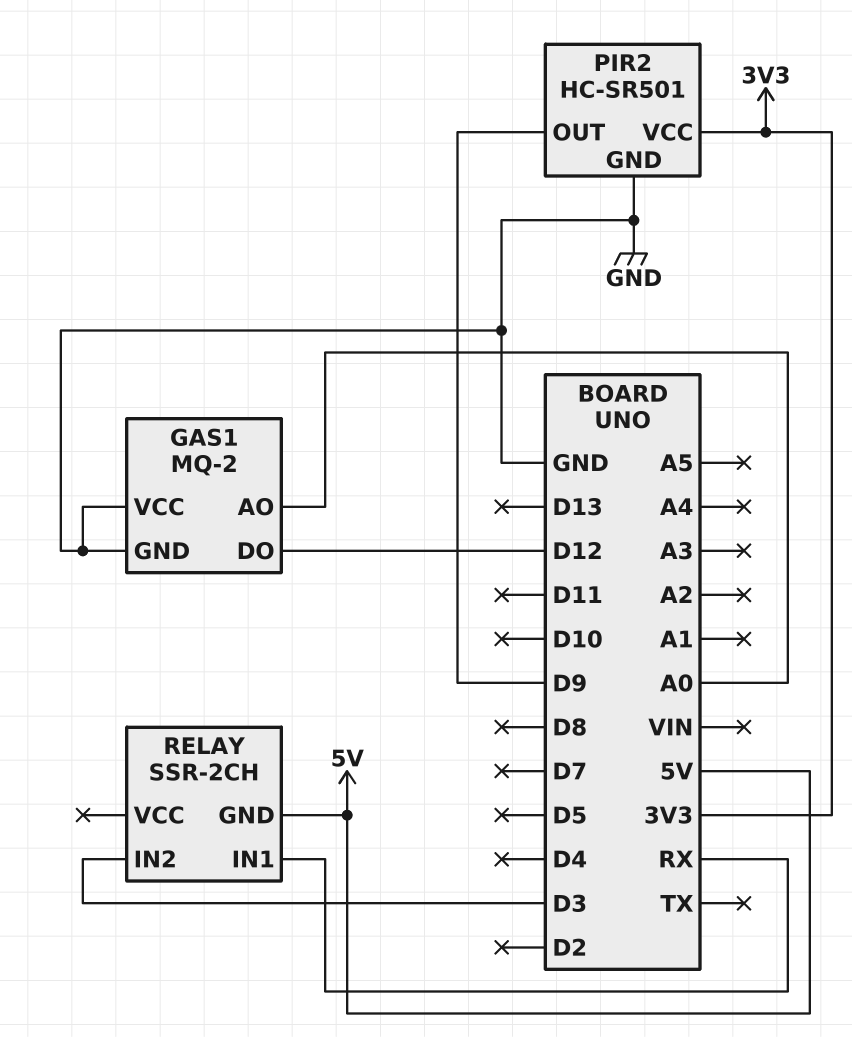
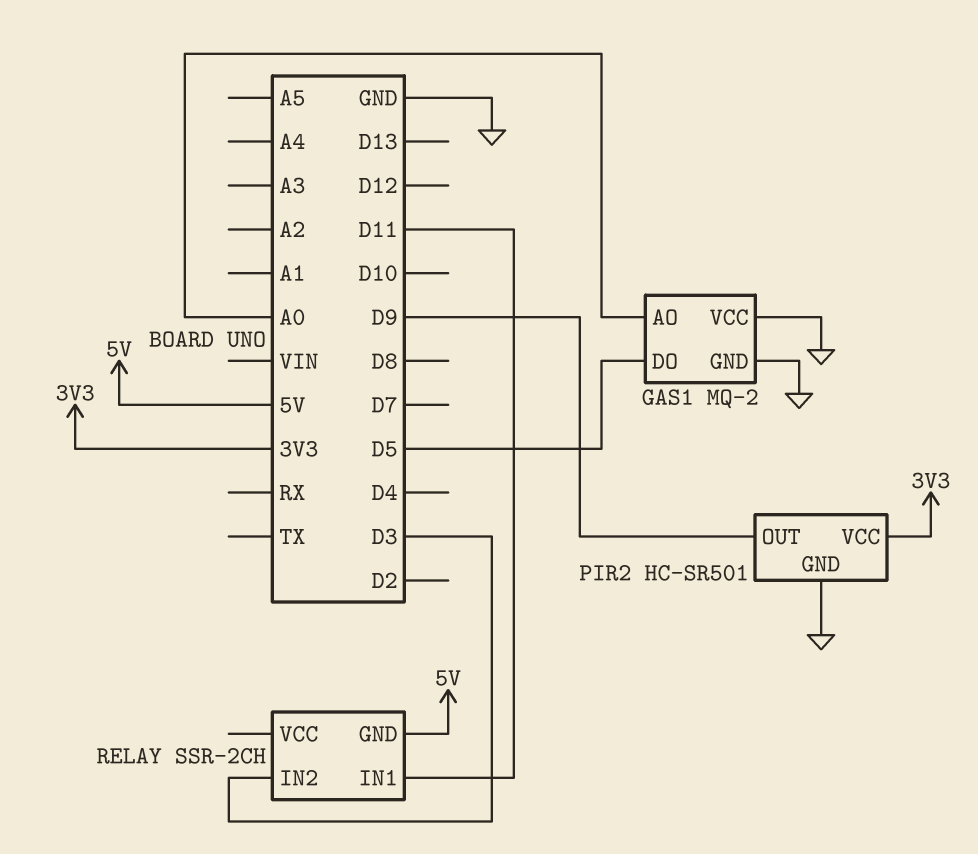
GAS1 pin DO: D12 -> D5
RELAY pin IN1: RX -> D11

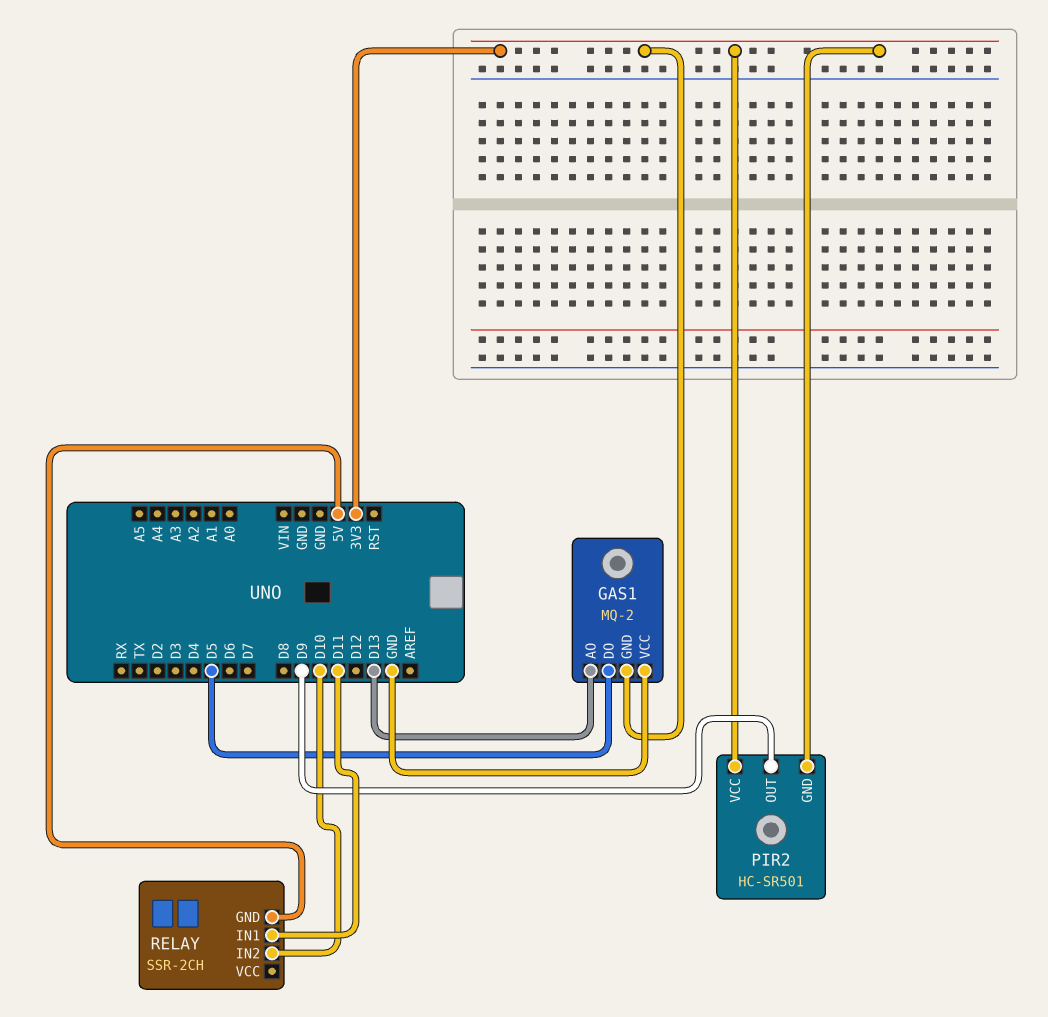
GAS1 pin AO: A0 -> D13
GAS1 pin GND: GND -> 3V3
PIR2 pin GND: GND -> 3V3
RELAY pin IN2: D3 -> D10

